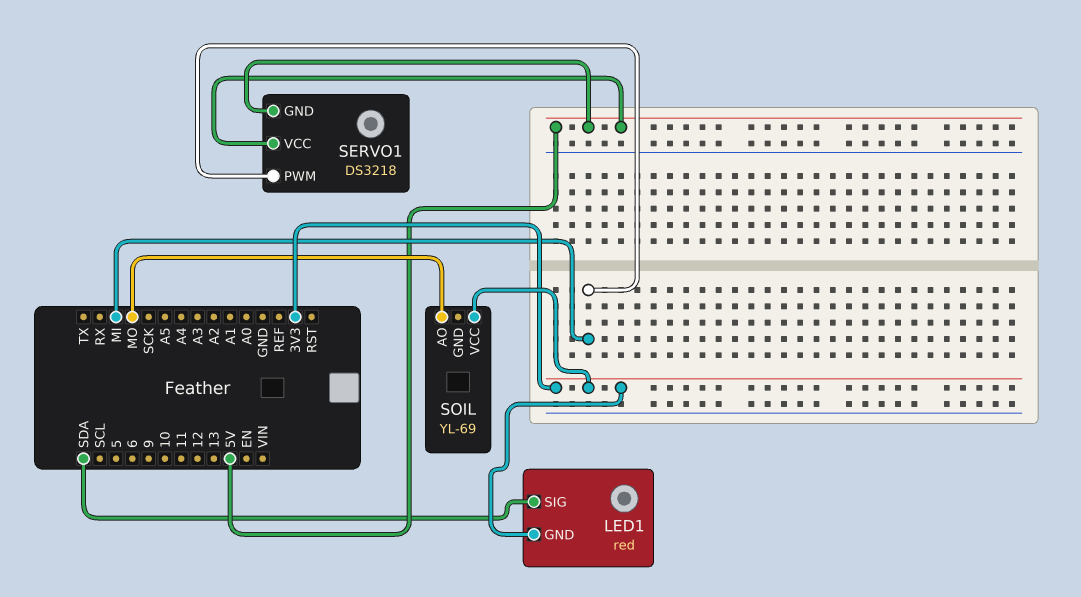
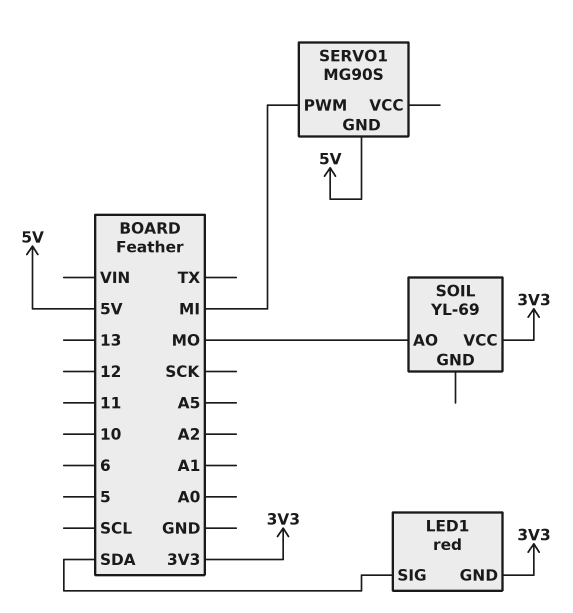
SERVO1: DS3218 -> MG90S
SERVO1 pin VCC: 5V -> none

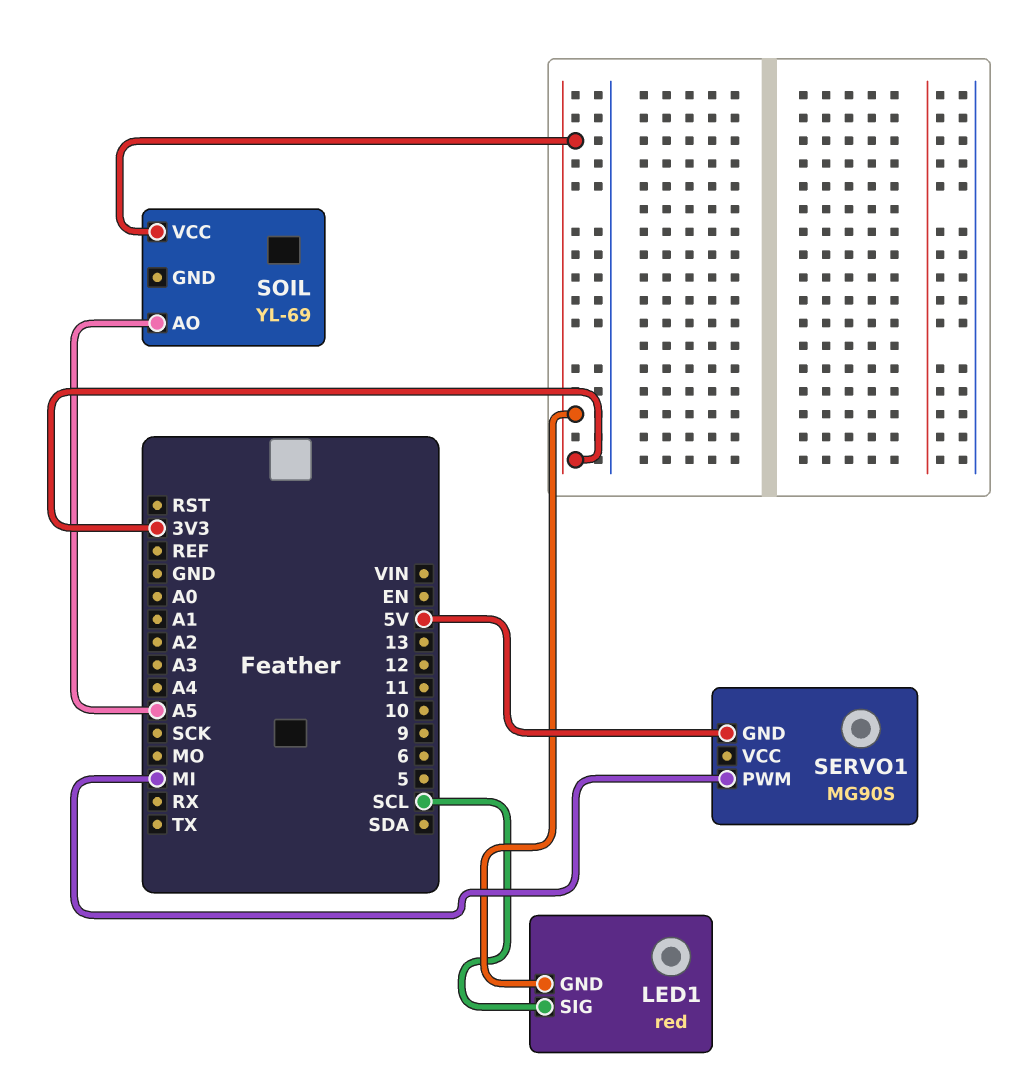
LED1 pin SIG: SDA -> SCL
SOIL pin AO: MO -> A5

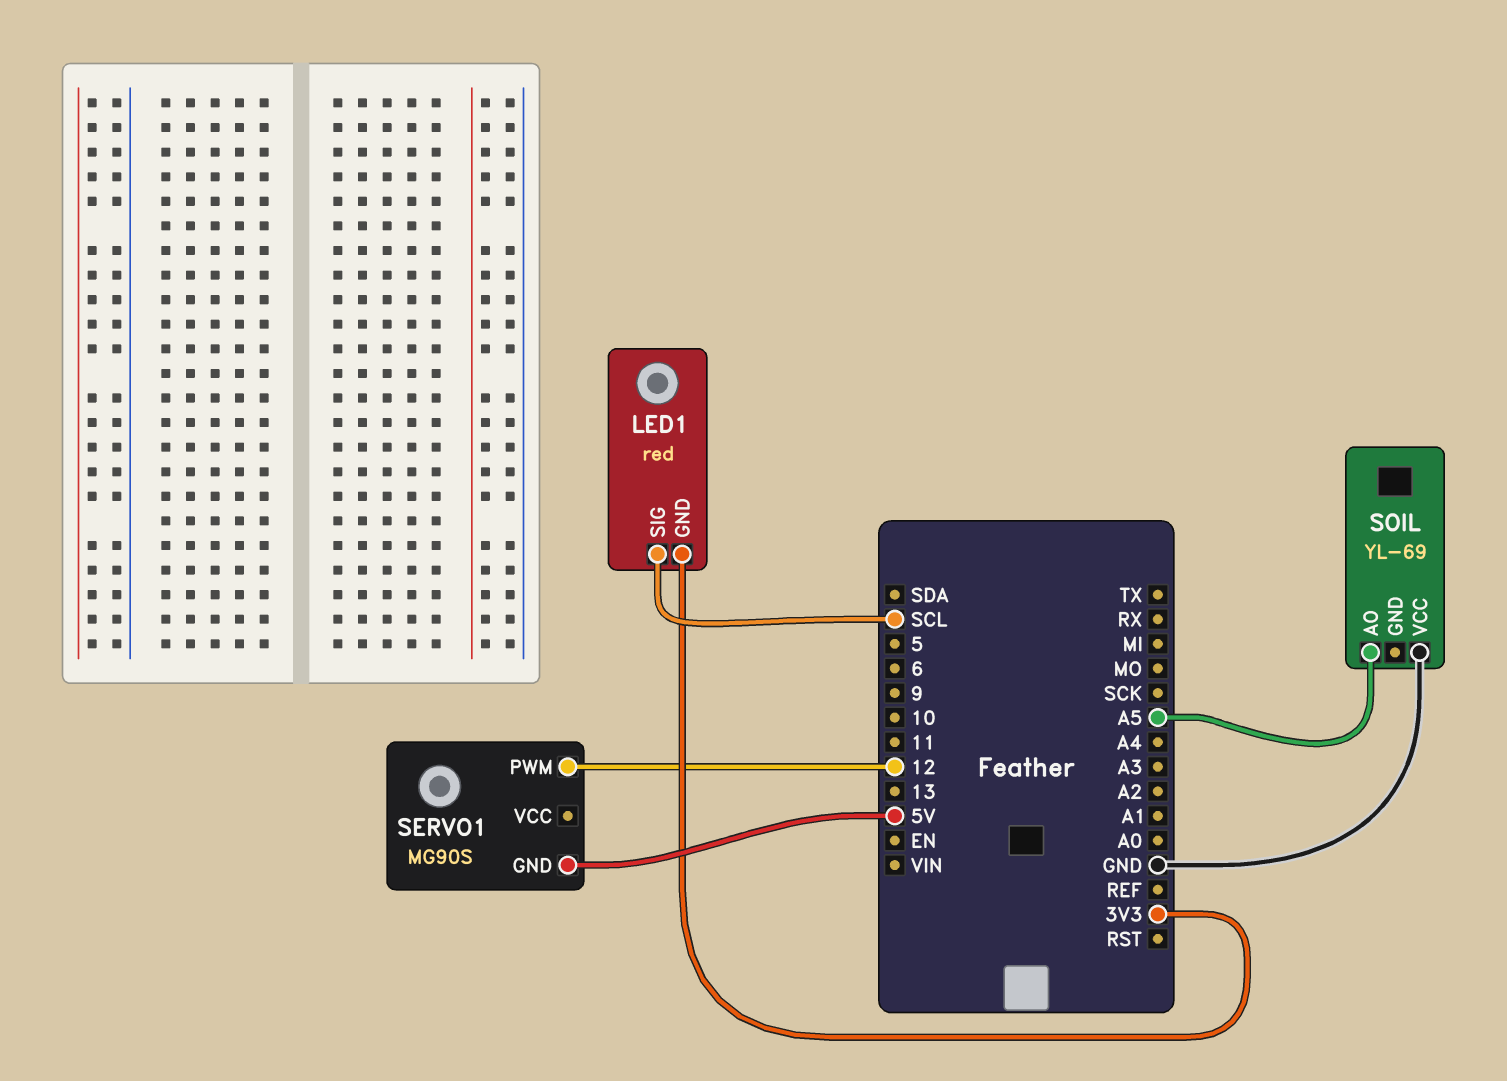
SERVO1 pin PWM: MI -> 12
SOIL pin VCC: 3V3 -> GND

